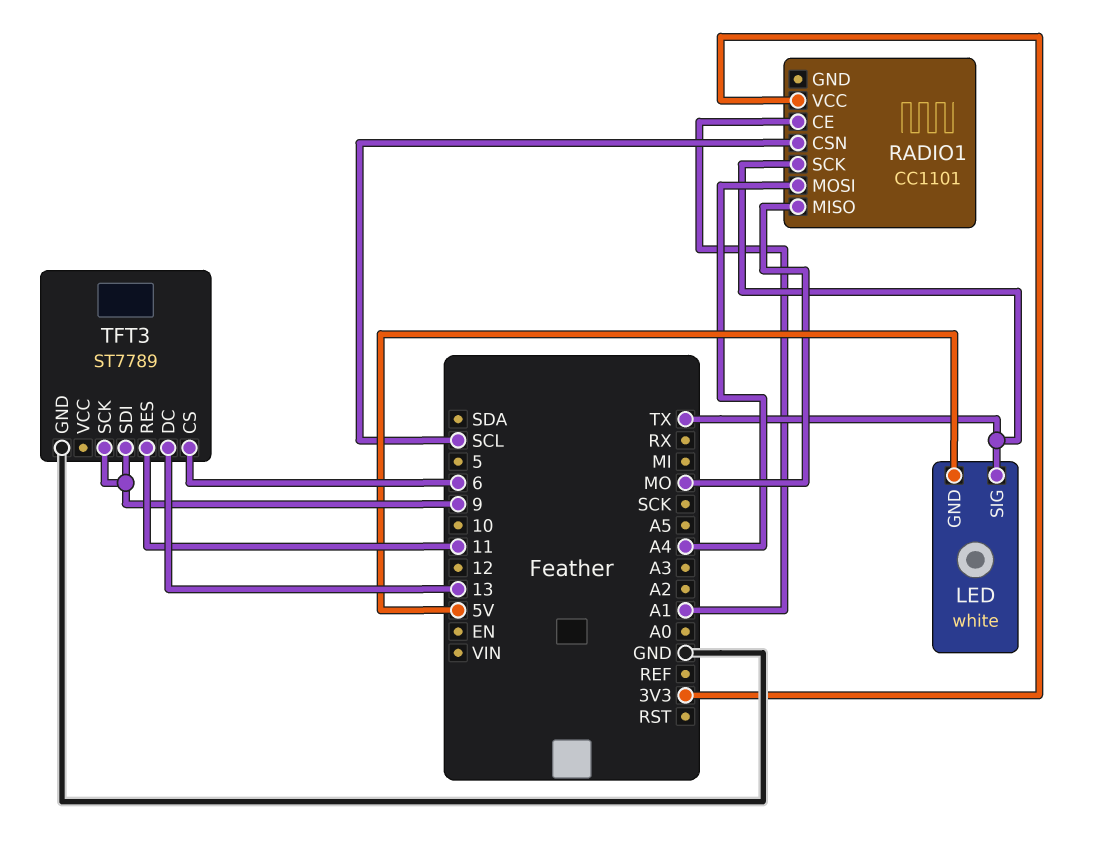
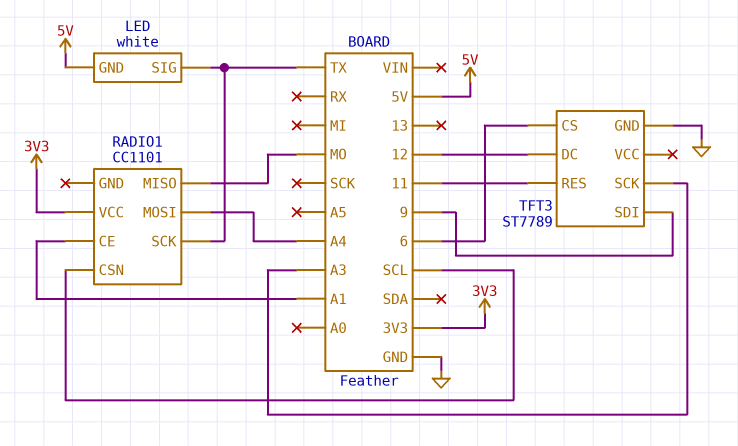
TFT3 pin DC: 13 -> 12
TFT3 pin SCK: 9 -> A3

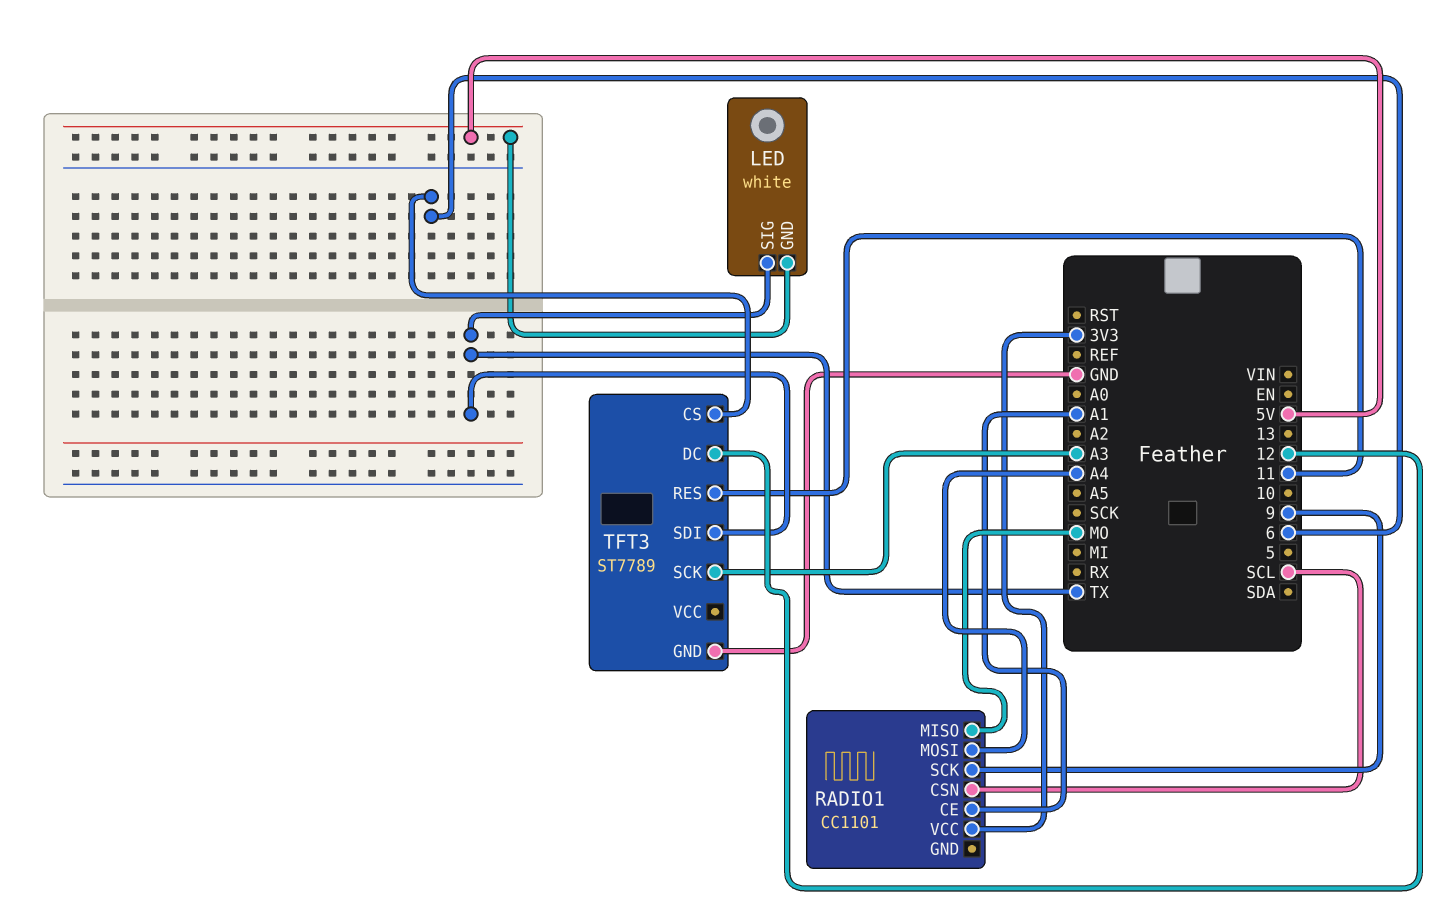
RADIO1 pin SCK: TX -> 9
TFT3 pin SDI: 9 -> TX

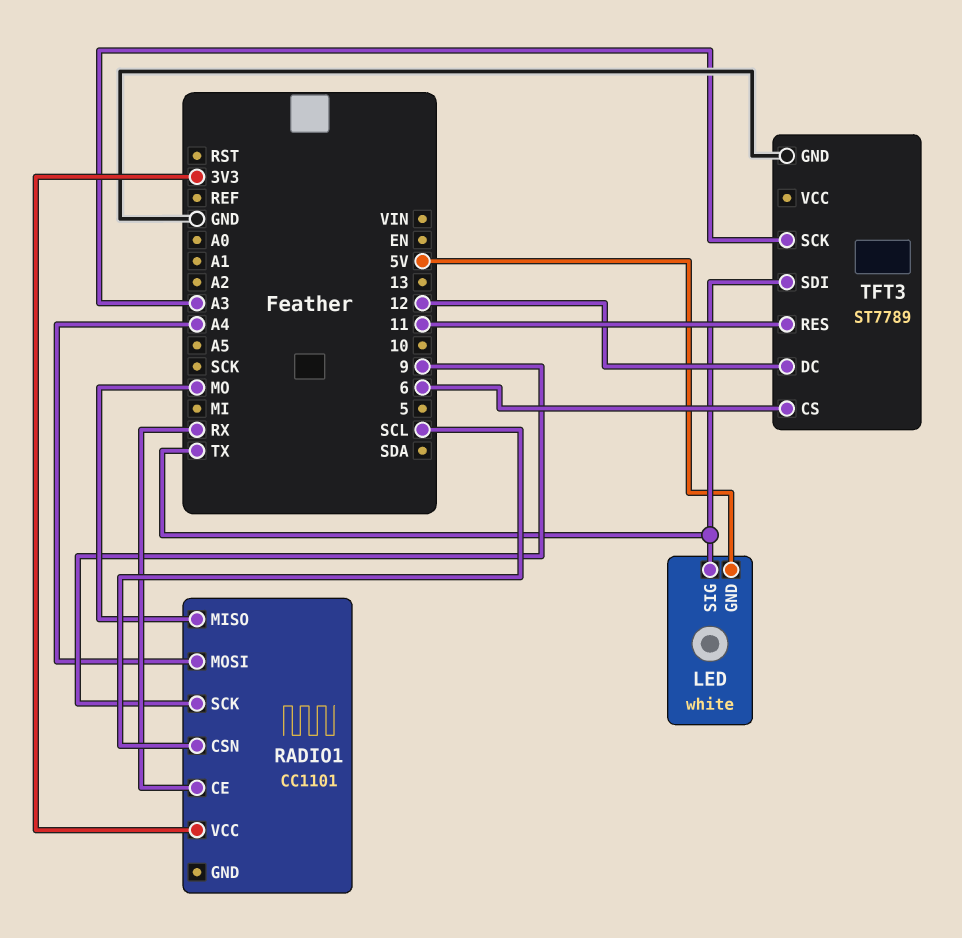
RADIO1 pin CE: A1 -> RX

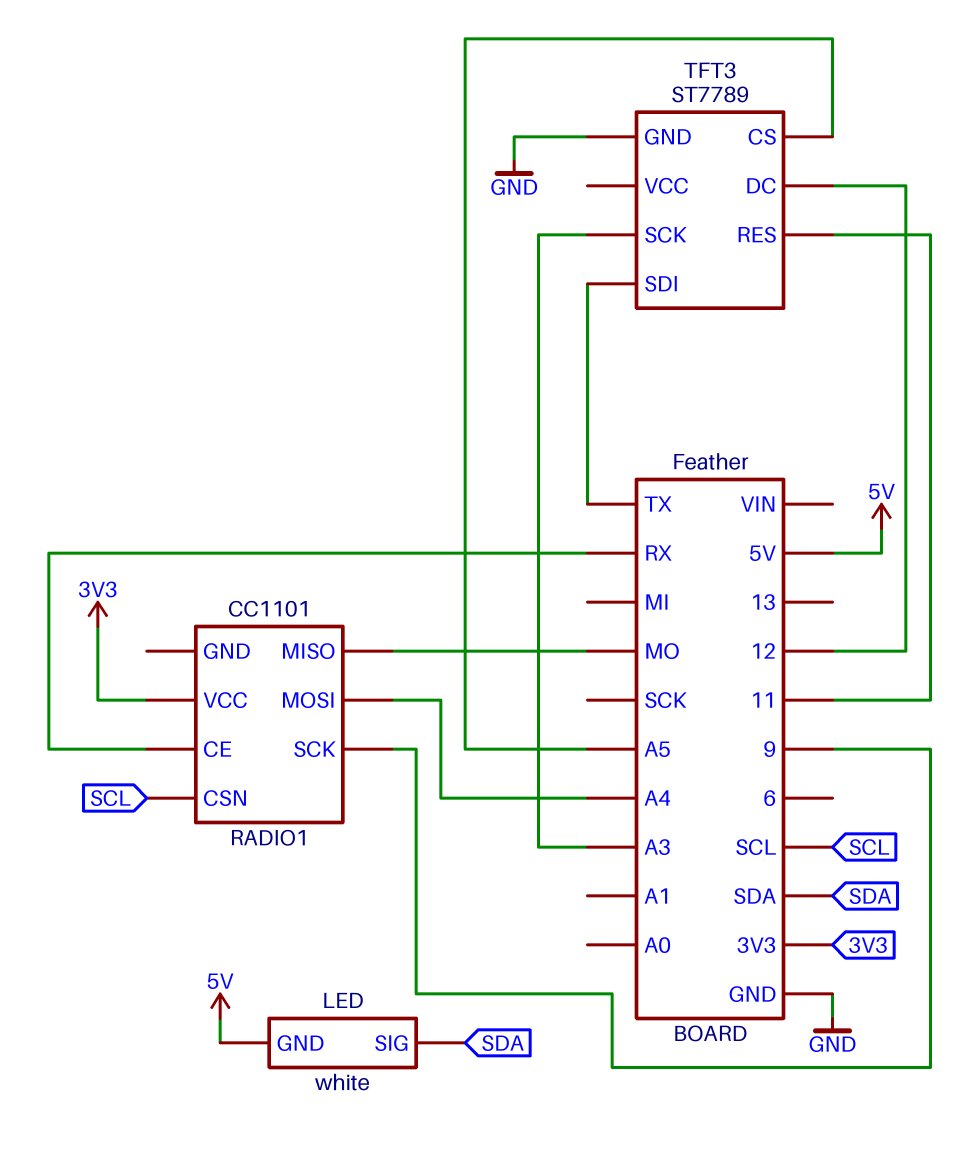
LED pin SIG: TX -> SDA
TFT3 pin CS: 6 -> A5

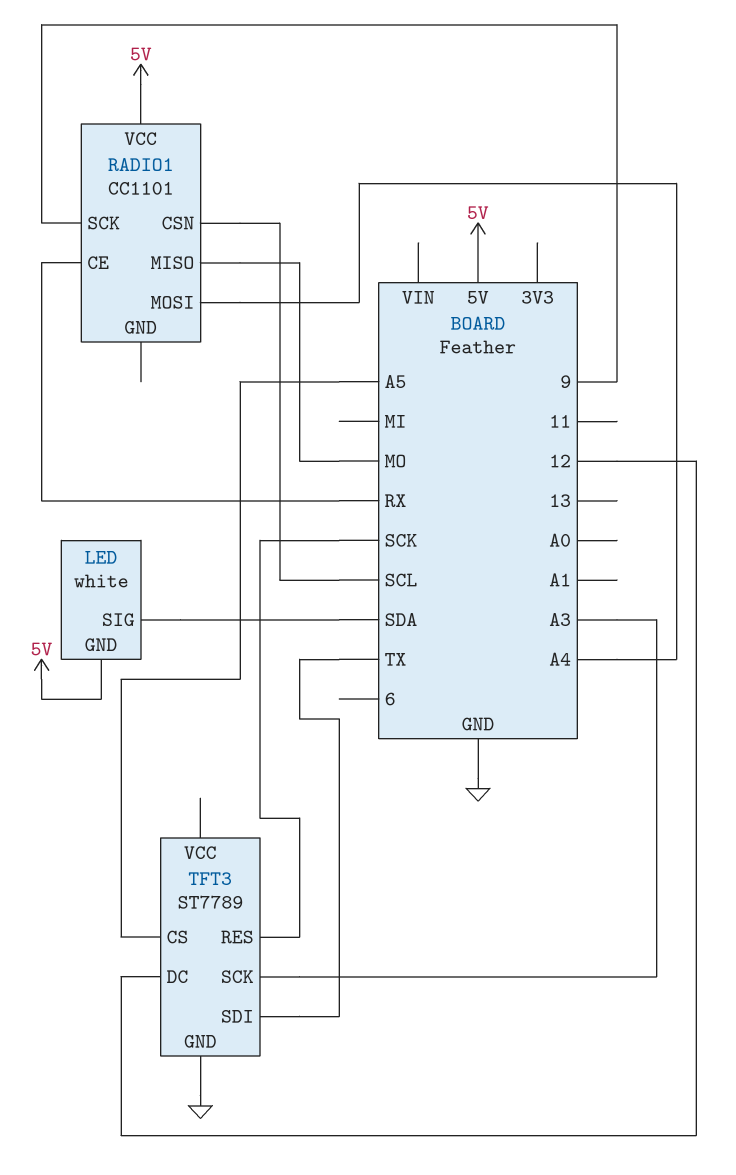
RADIO1 pin VCC: 3V3 -> 5V
TFT3 pin RES: 11 -> SCK

